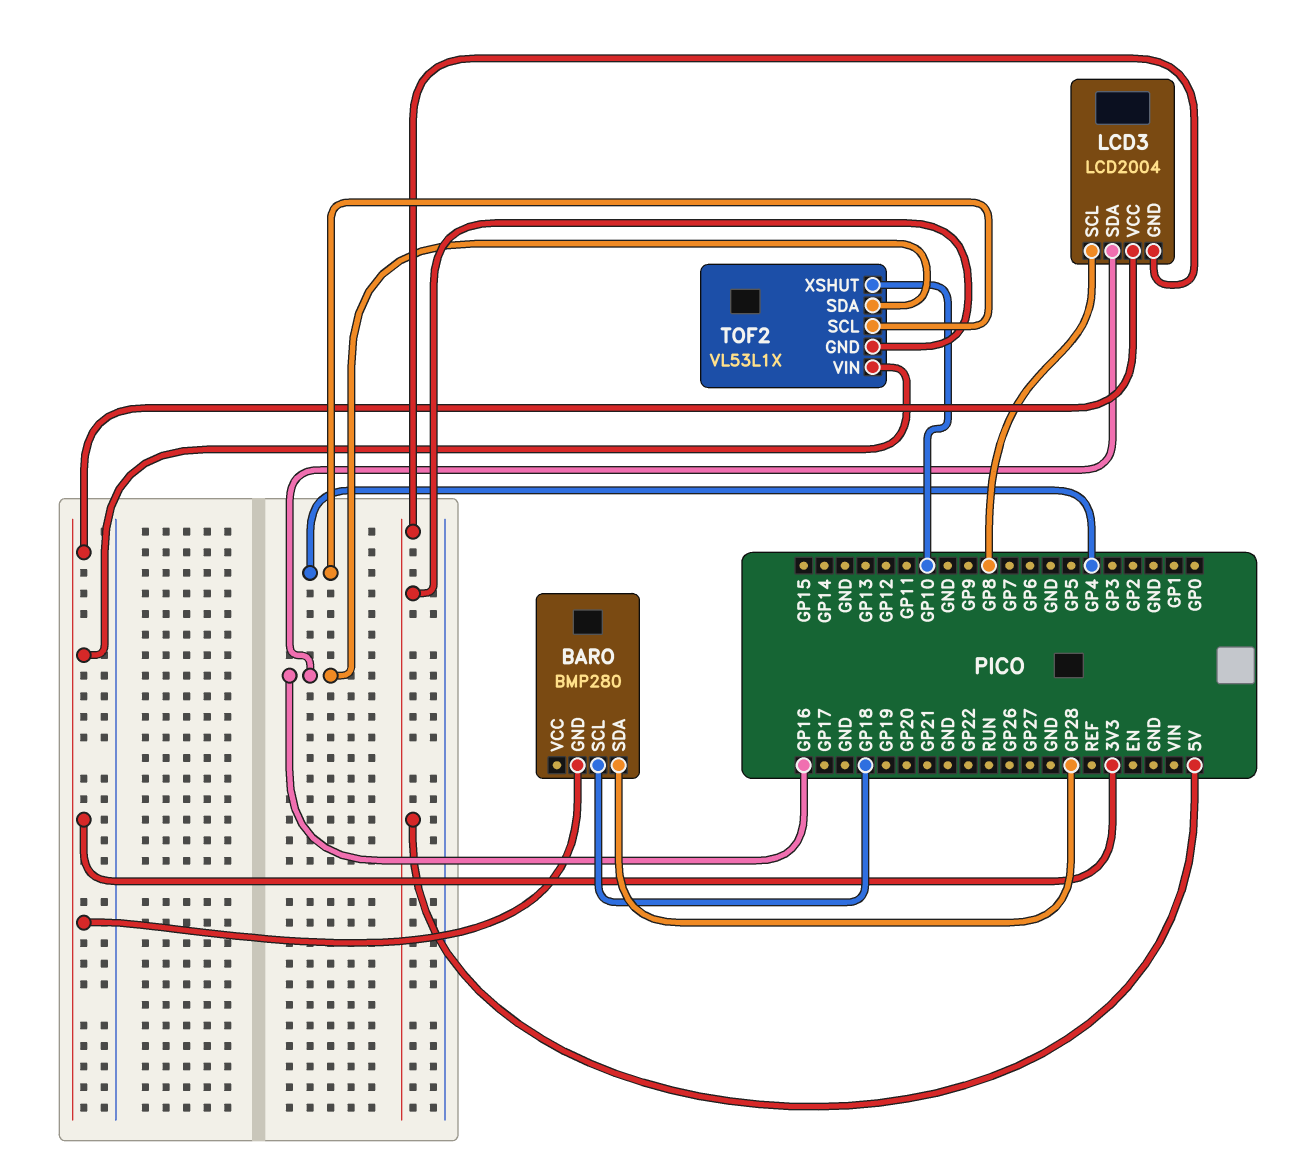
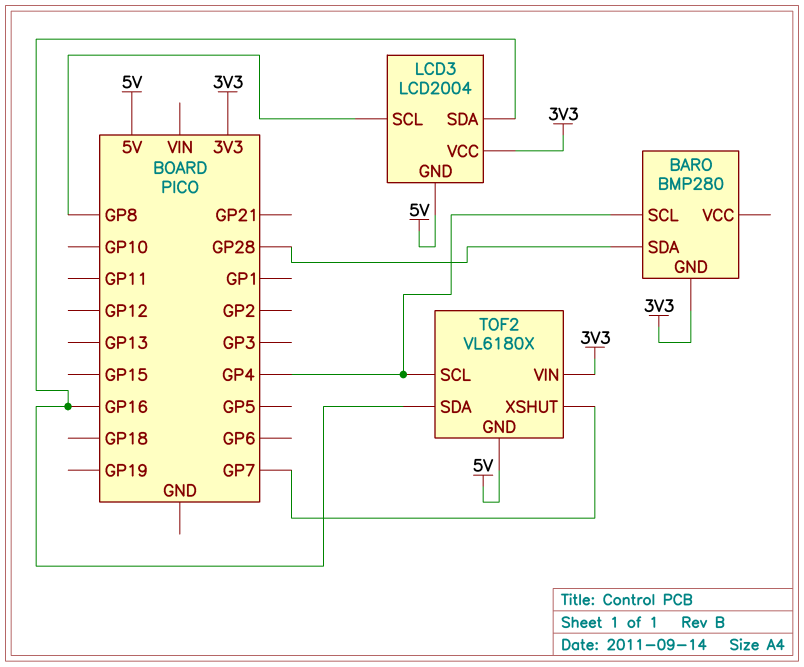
BARO pin SCL: GP18 -> GP4
TOF2: VL53L1X -> VL6180X
TOF2 pin XSHUT: GP10 -> GP7

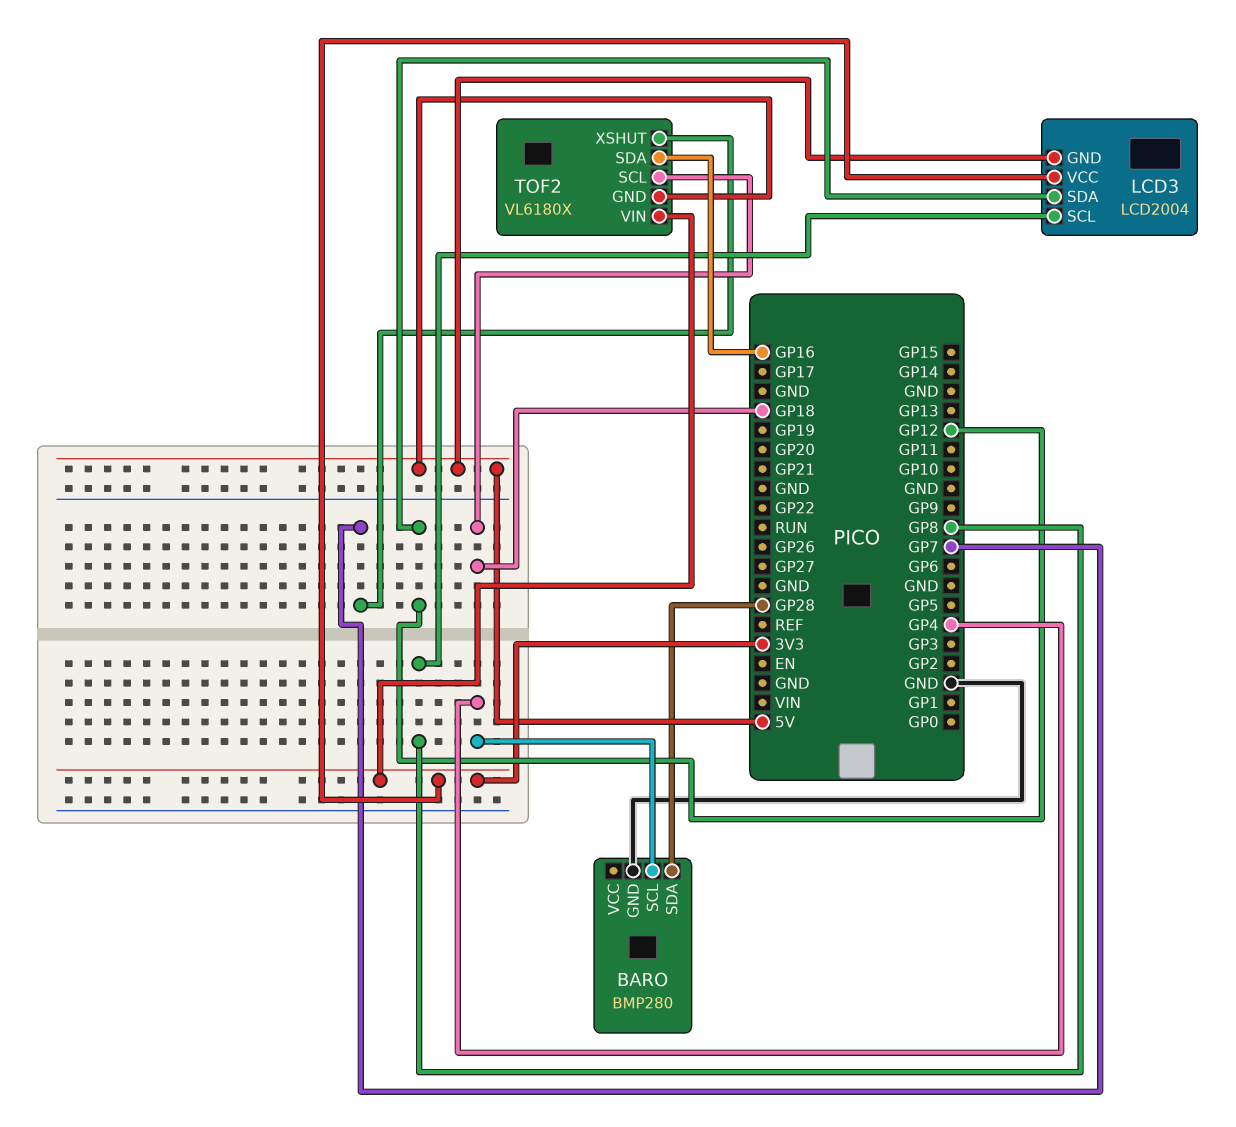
BARO pin GND: 3V3 -> GND
LCD3 pin SDA: GP16 -> GP12
TOF2 pin SCL: GP4 -> GP18

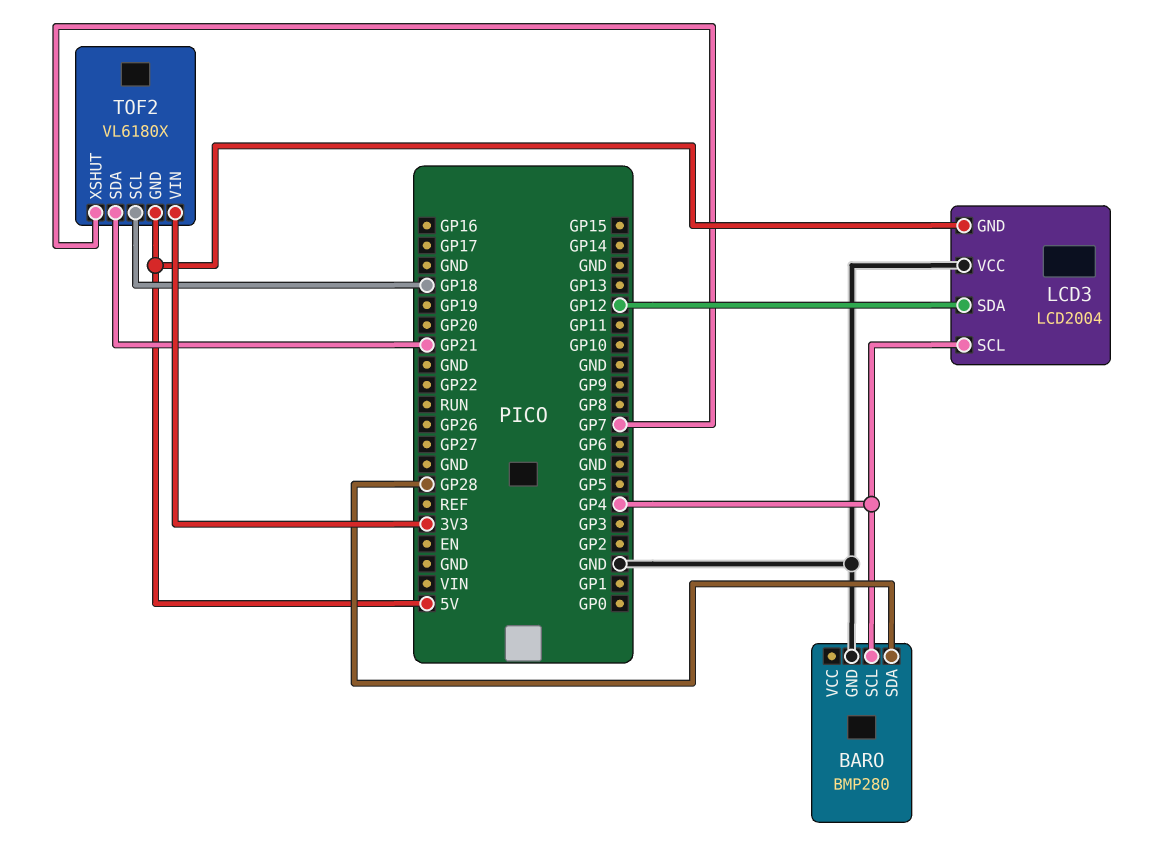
LCD3 pin SCL: GP8 -> GP4
LCD3 pin VCC: 3V3 -> GND
TOF2 pin SDA: GP16 -> GP21

